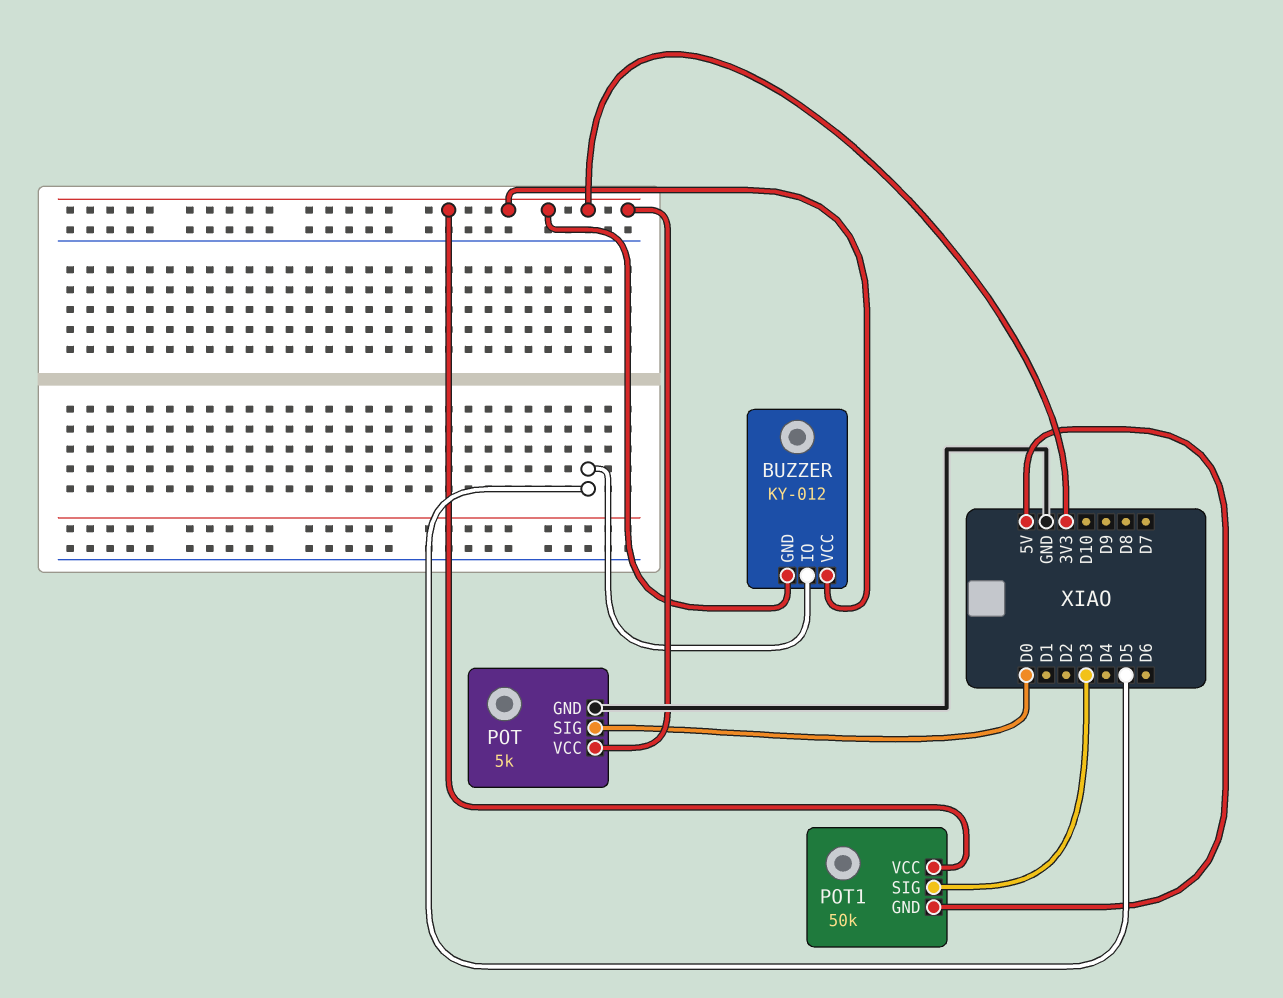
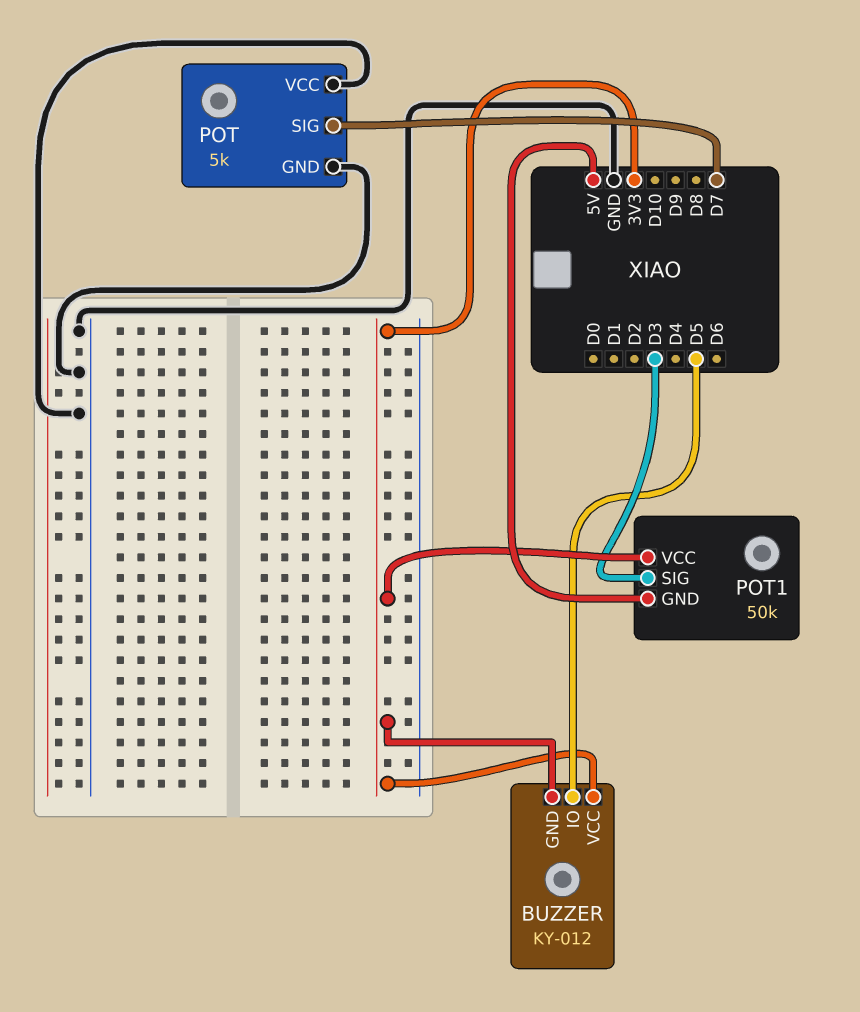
POT pin SIG: D0 -> D7
POT pin VCC: 3V3 -> GND

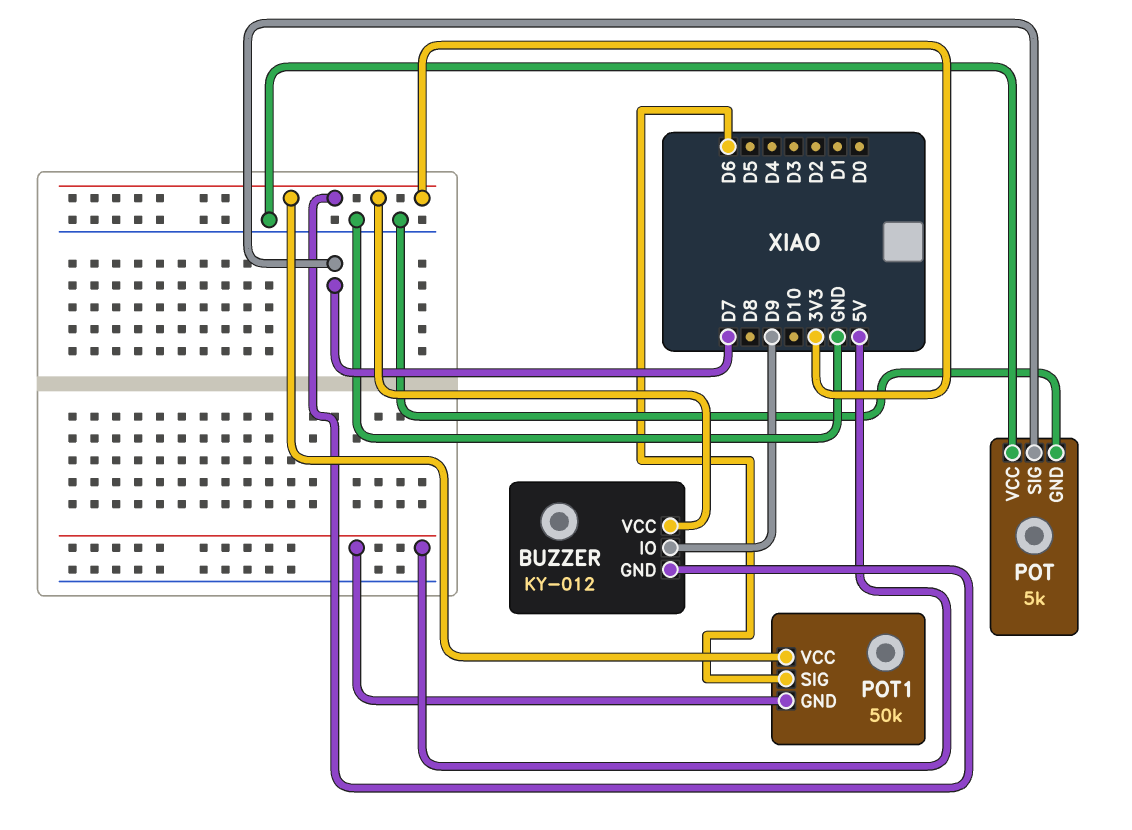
BUZZER pin IO: D5 -> D9
POT1 pin SIG: D3 -> D6

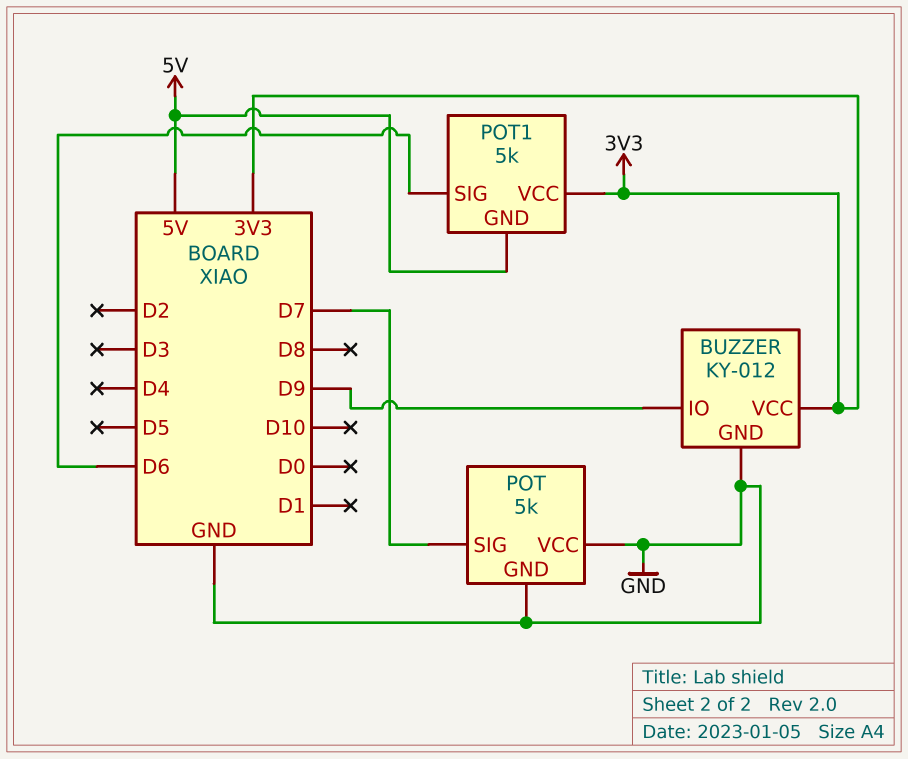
BUZZER pin GND: 3V3 -> GND
POT1: 50k -> 5k

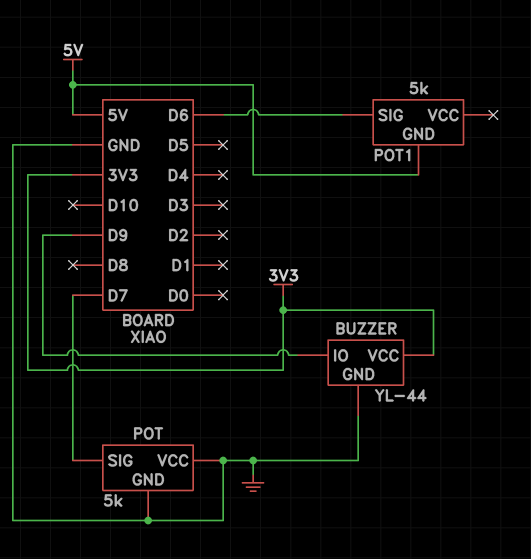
BUZZER: KY-012 -> YL-44
POT1 pin VCC: 3V3 -> none

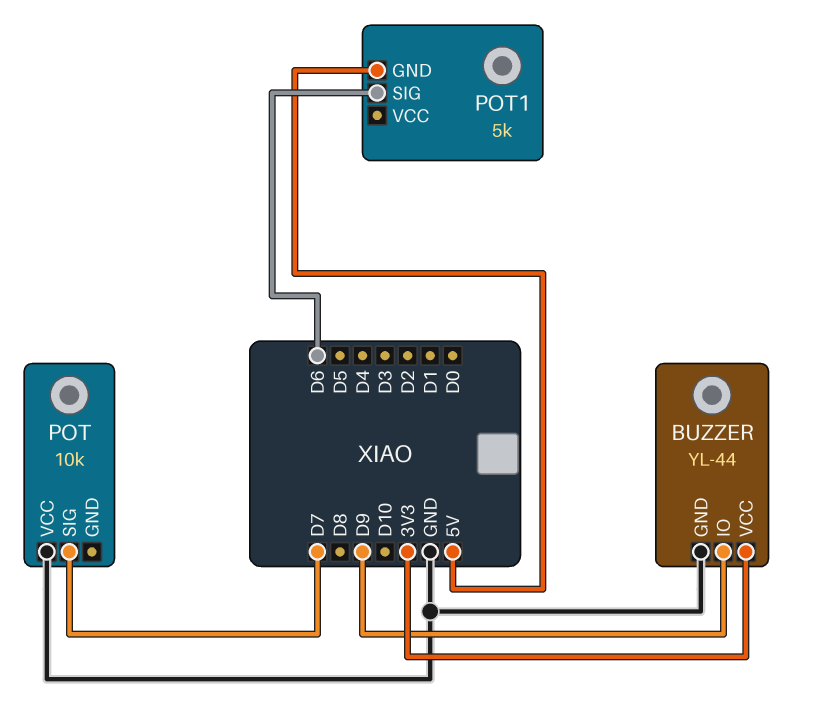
POT: 5k -> 10k
POT pin GND: GND -> none

